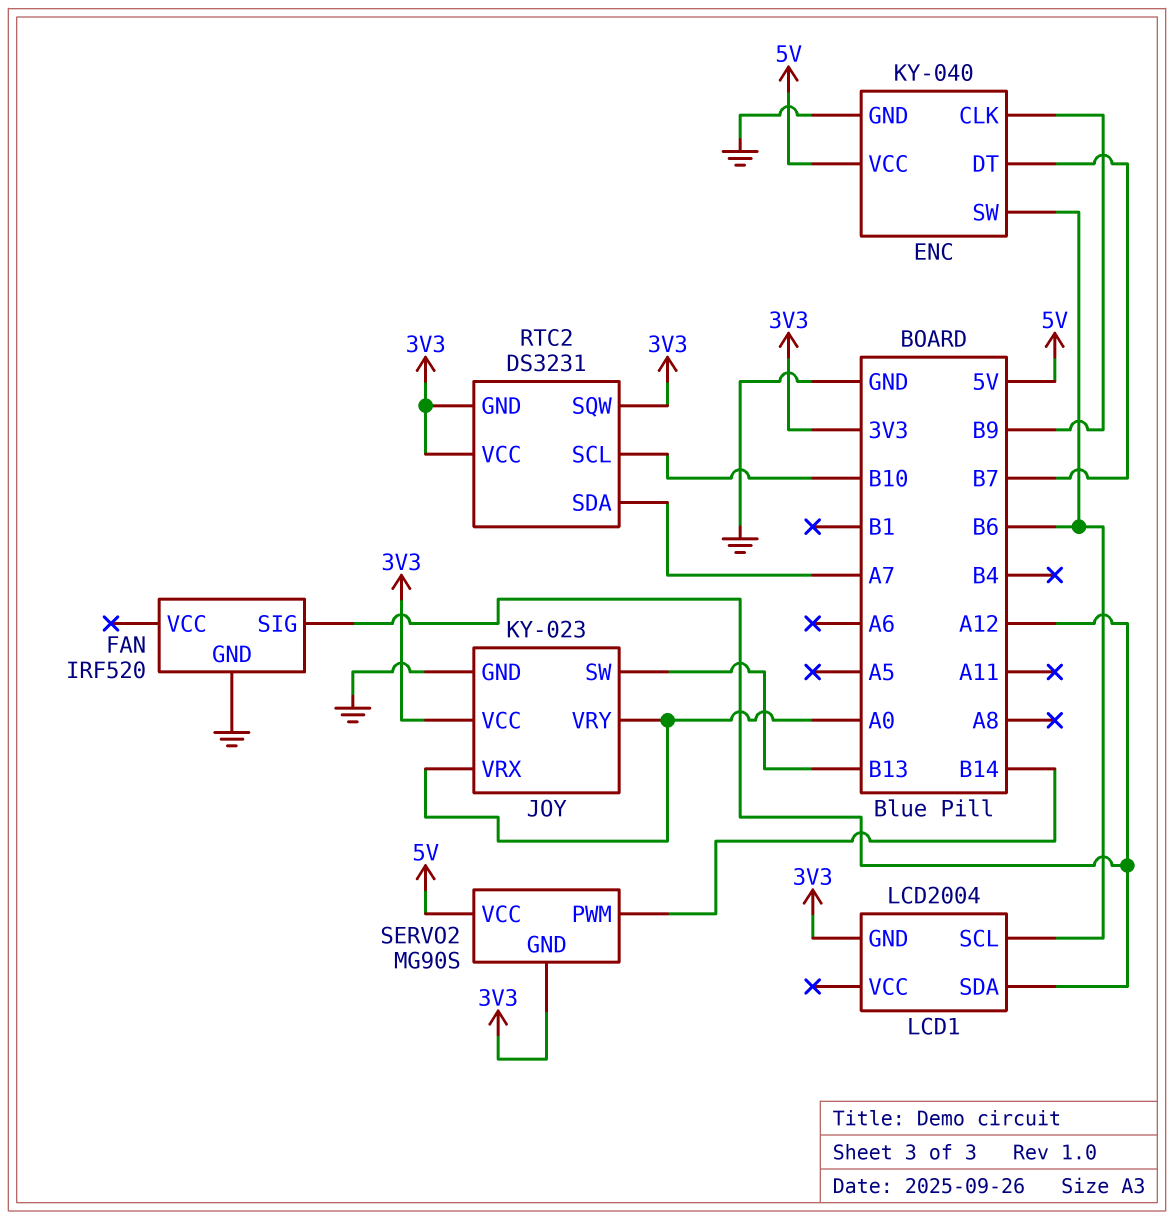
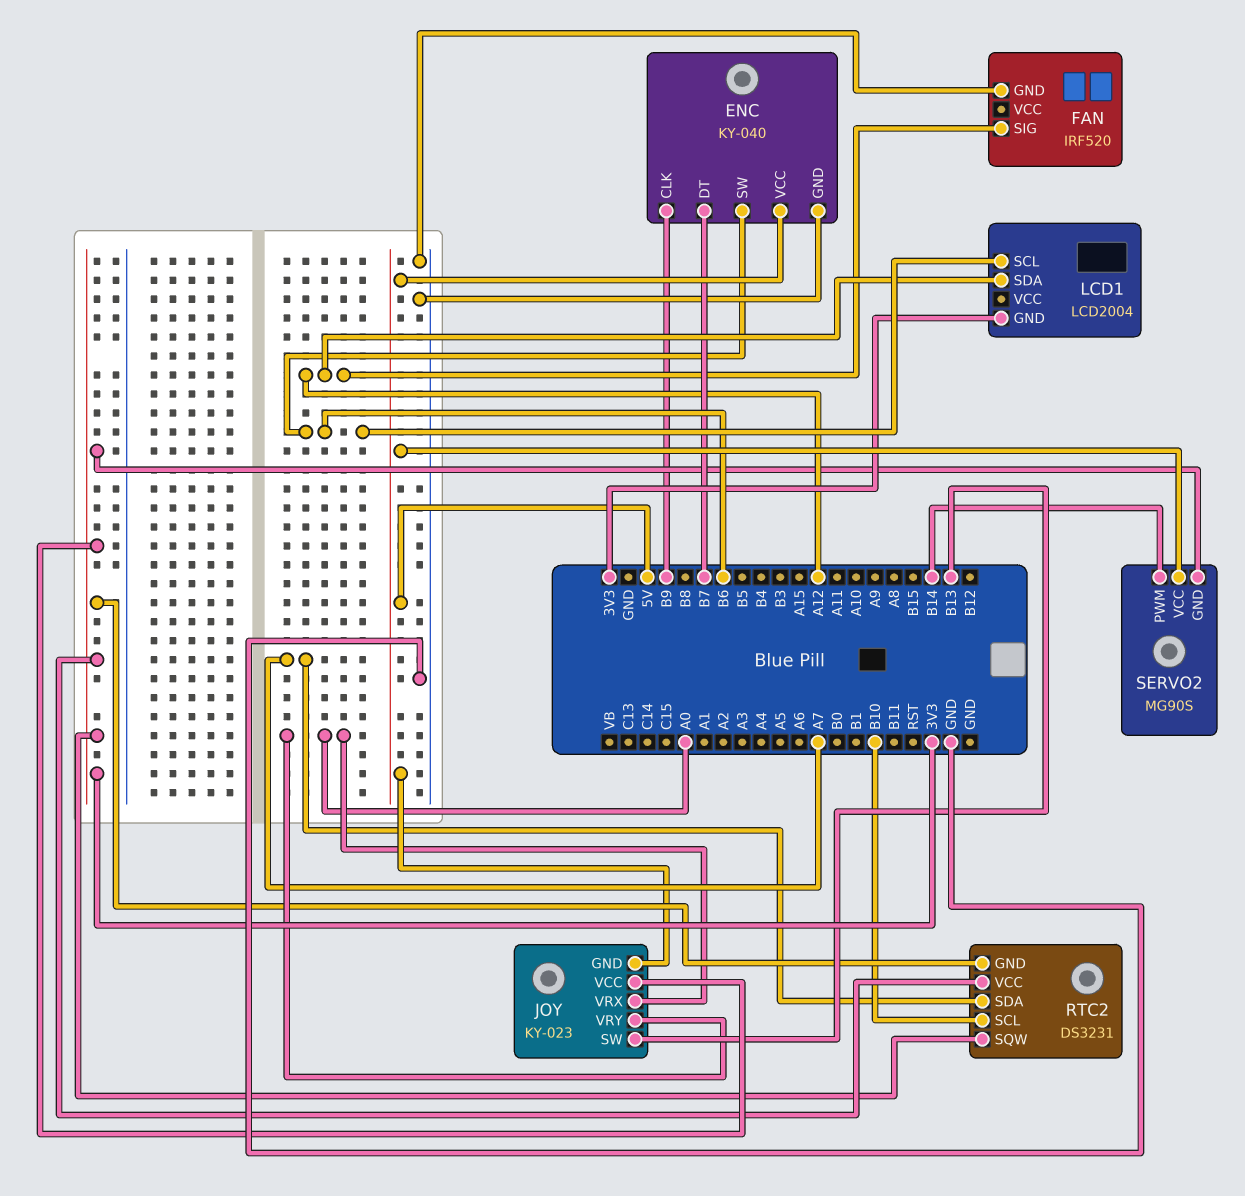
JOY pin GND: GND -> 5V

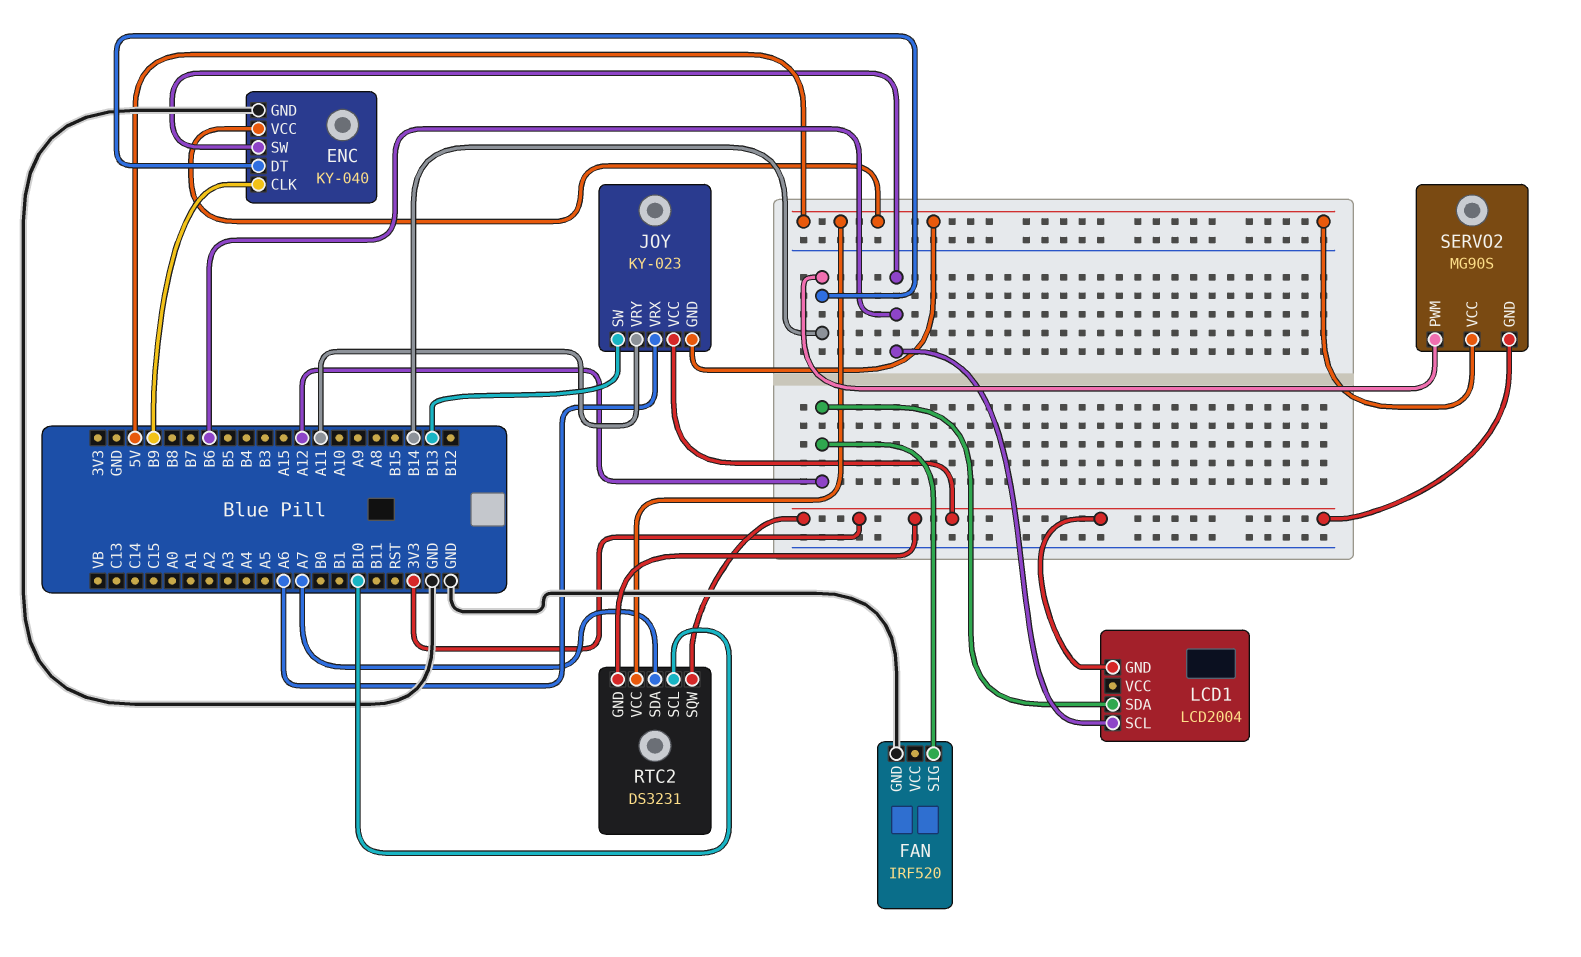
ENC pin DT: B7 -> B14
JOY pin VRX: A0 -> A6
JOY pin VRY: A0 -> A11
RTC2 pin VCC: 3V3 -> 5V

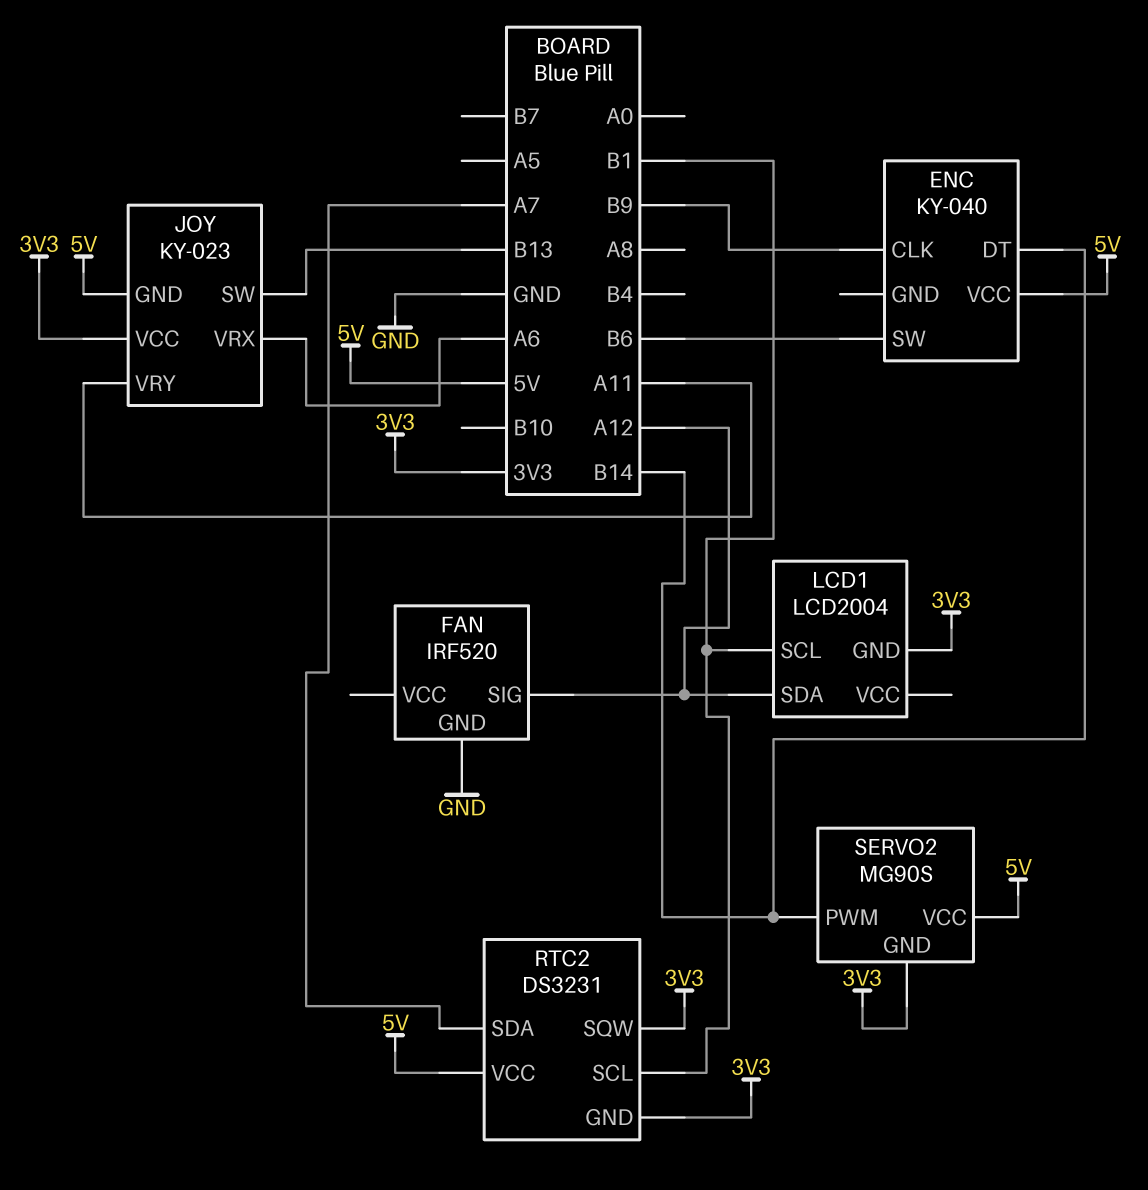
ENC pin GND: GND -> none
LCD1 pin SCL: B6 -> B1
RTC2 pin SCL: B10 -> B1

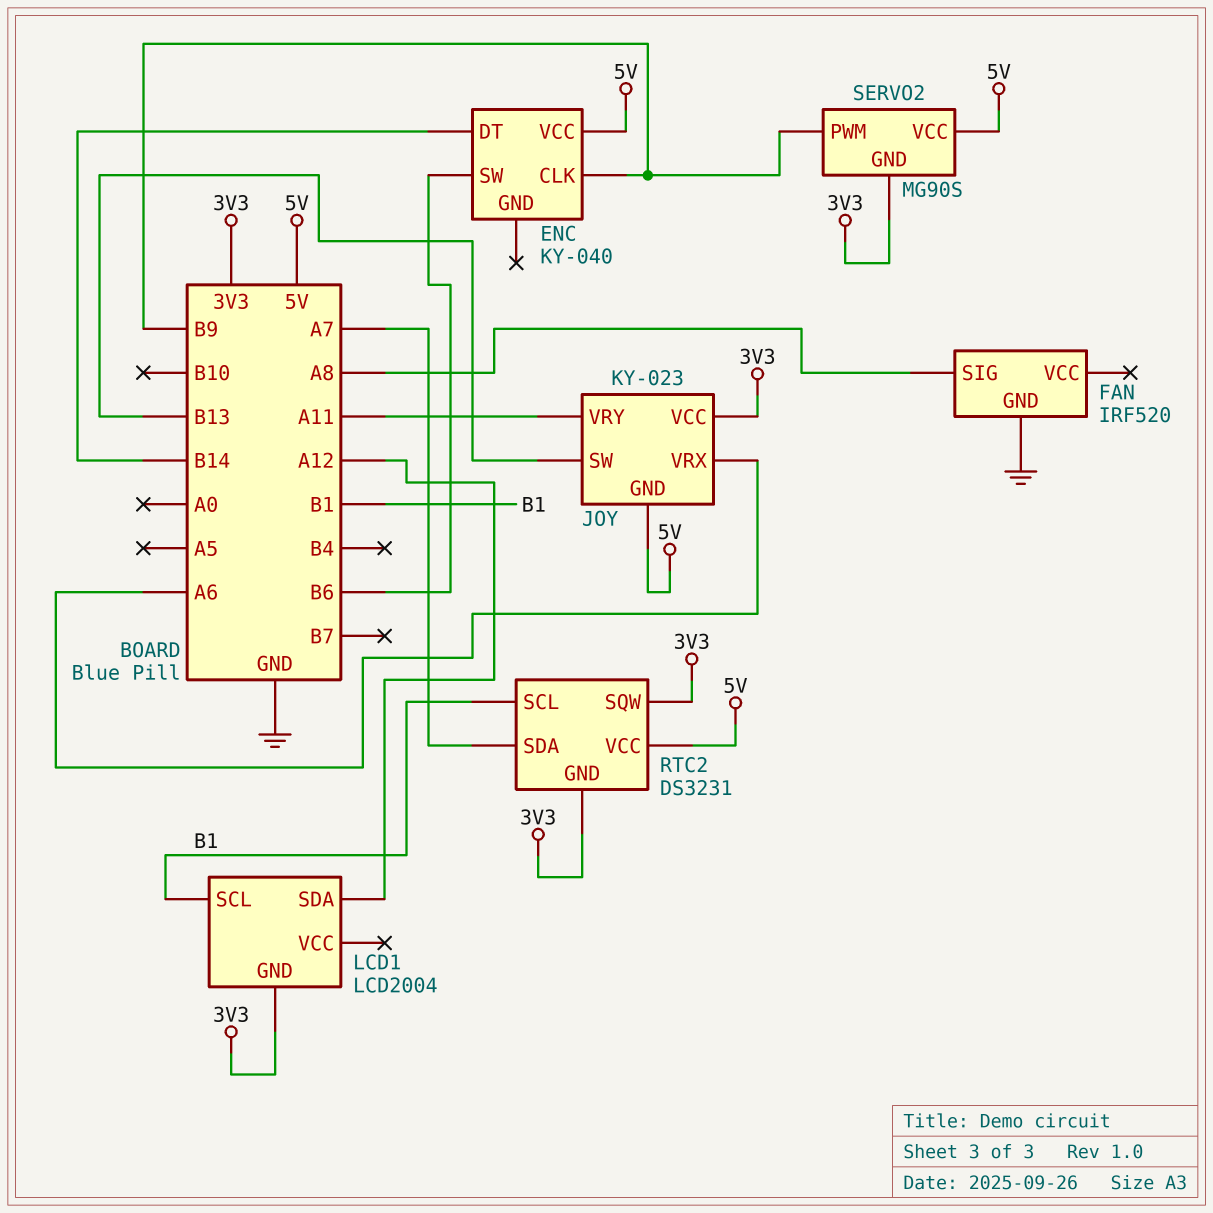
FAN pin SIG: A12 -> A8
SERVO2 pin PWM: B14 -> B9

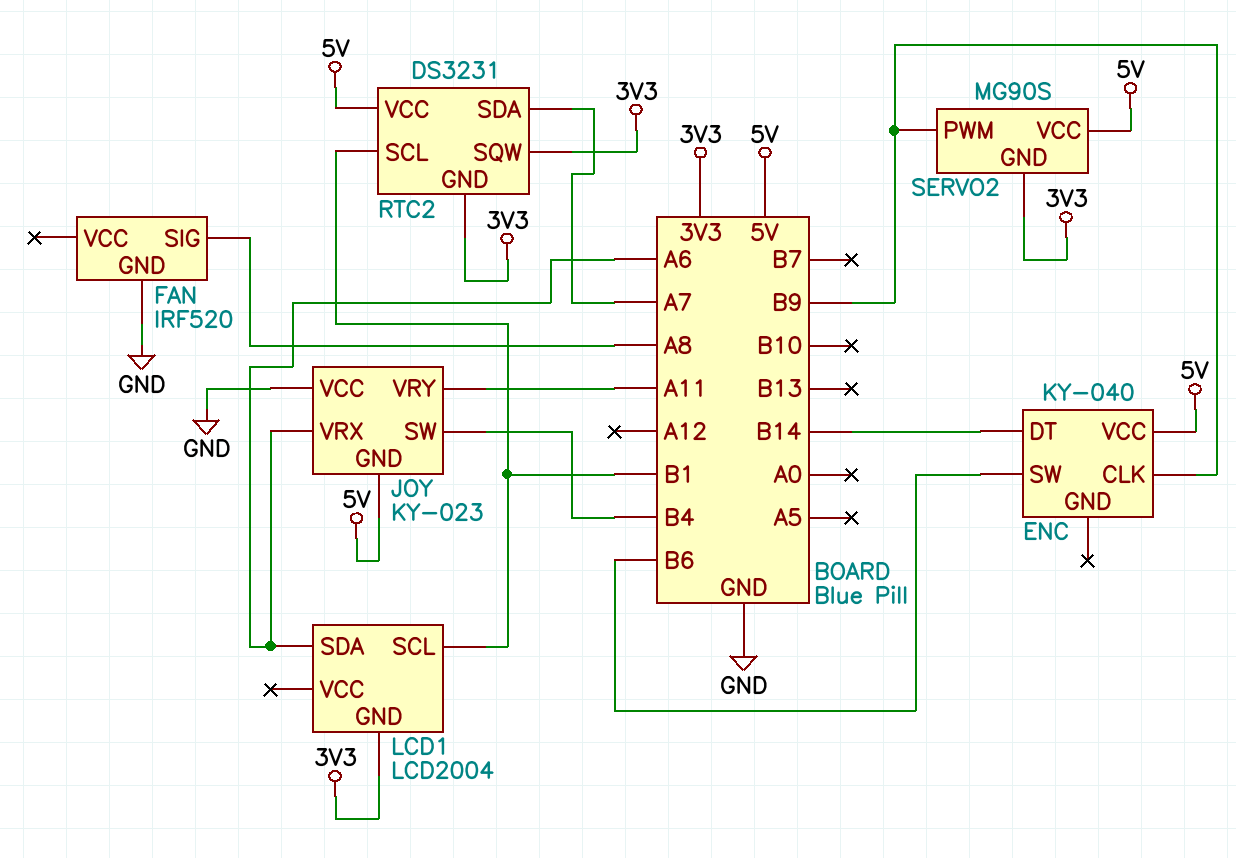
JOY pin SW: B13 -> B4
JOY pin VCC: 3V3 -> GND
LCD1 pin SDA: A12 -> A6

